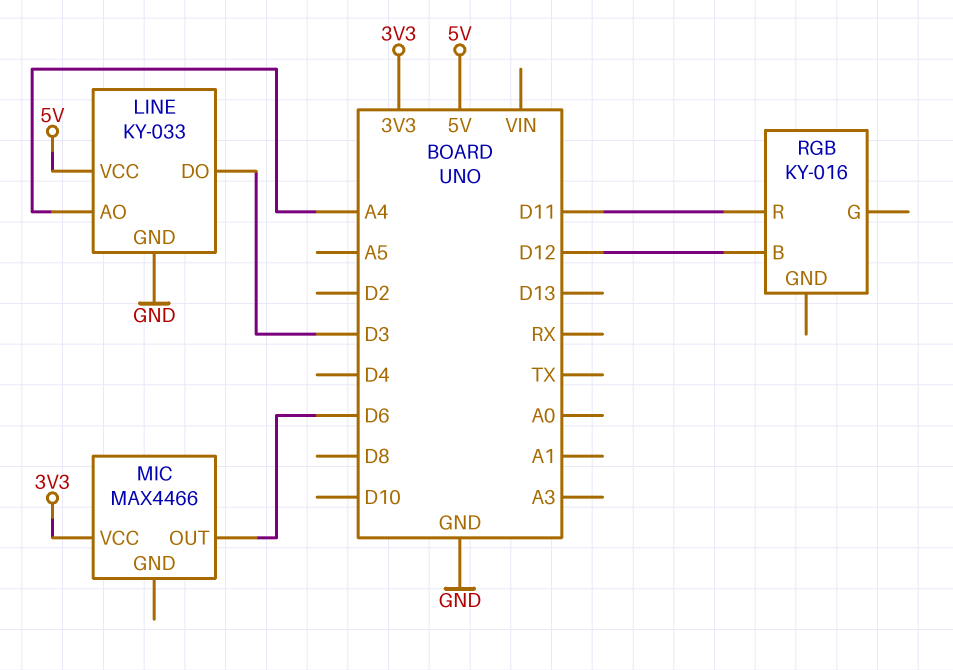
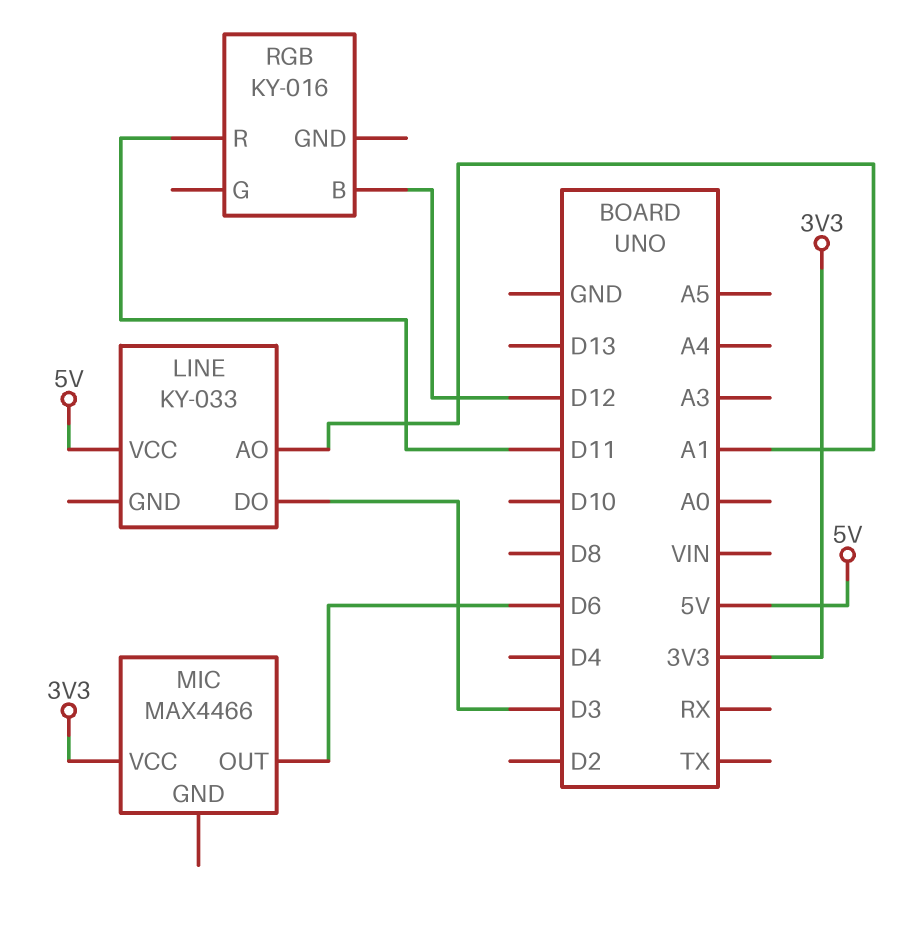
LINE pin AO: A4 -> A1
LINE pin GND: GND -> none

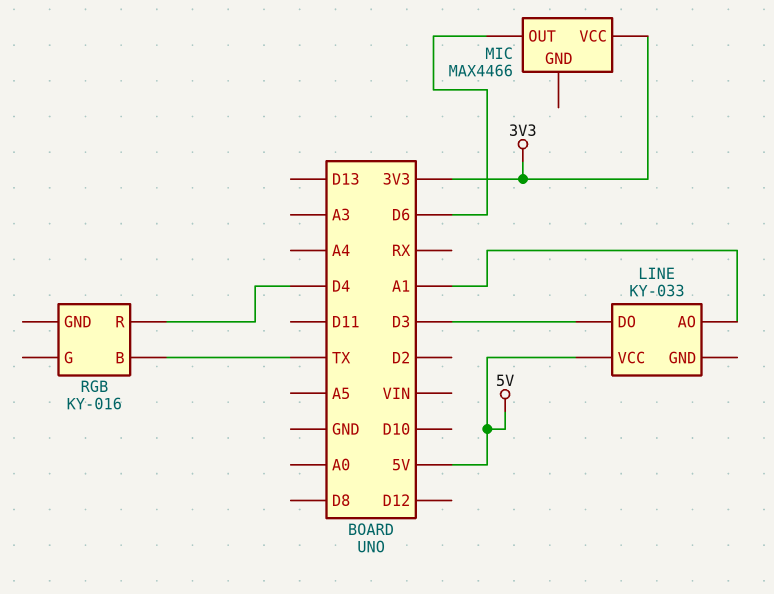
RGB pin B: D12 -> TX
RGB pin R: D11 -> D4

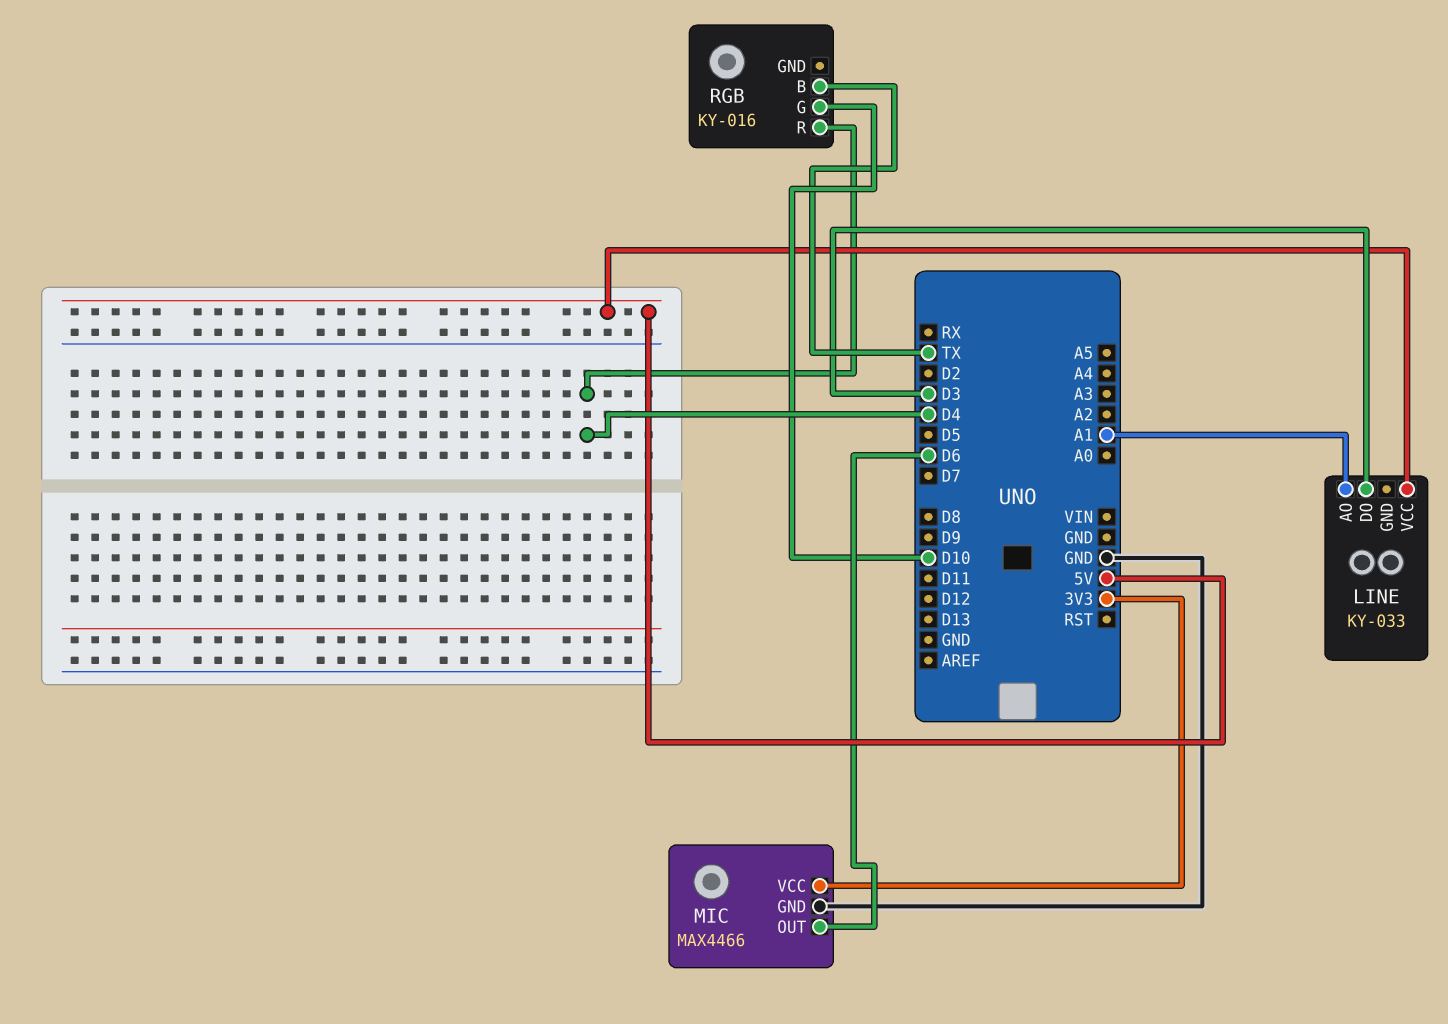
MIC pin GND: none -> GND
RGB pin G: none -> D10

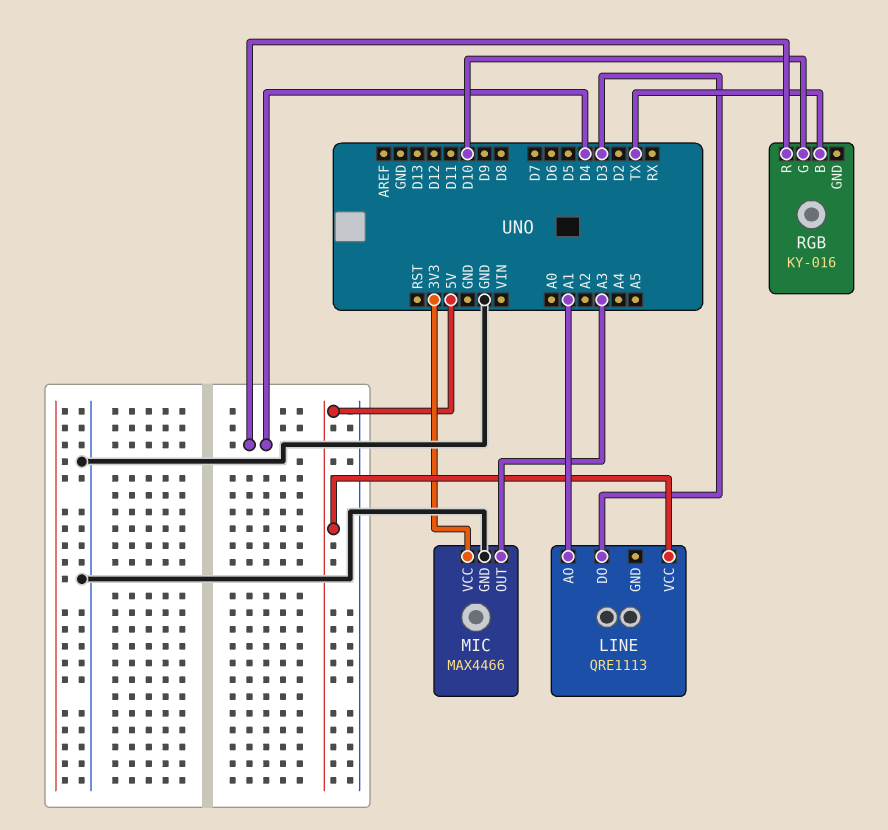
LINE: KY-033 -> QRE1113
MIC pin OUT: D6 -> A3

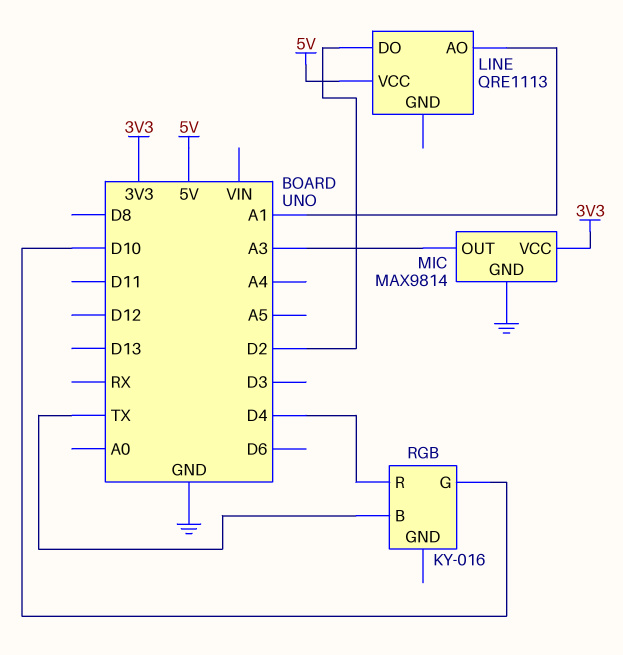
LINE pin DO: D3 -> D2
MIC: MAX4466 -> MAX9814

